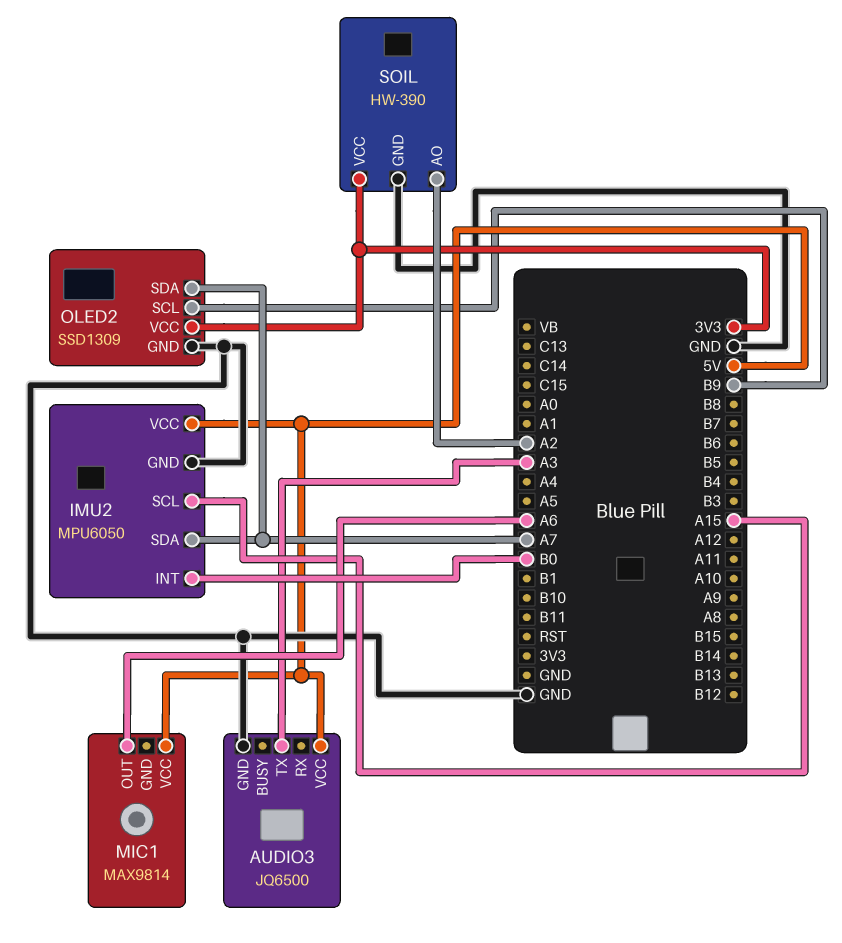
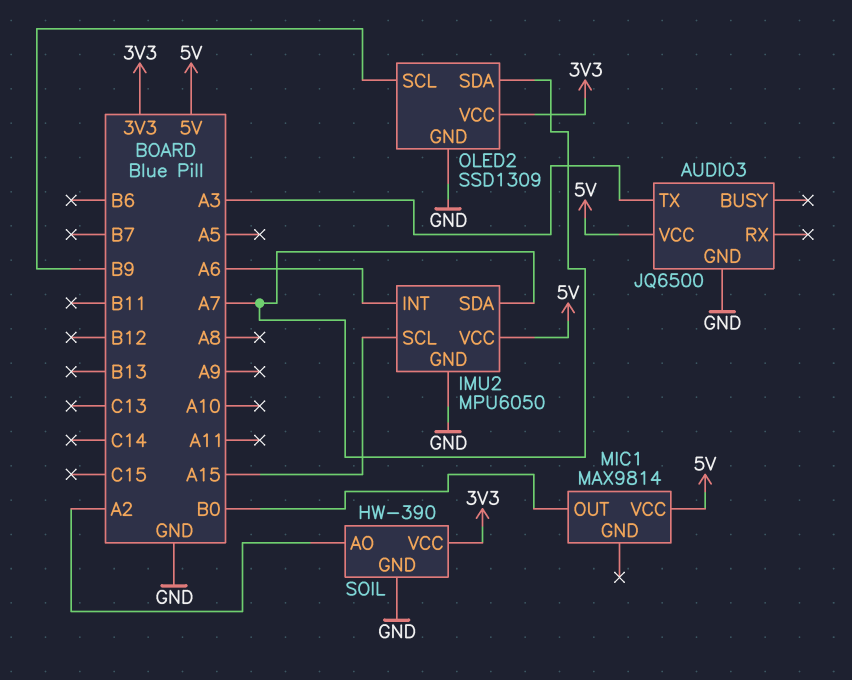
IMU2 pin INT: B0 -> A6
MIC1 pin OUT: A6 -> B0

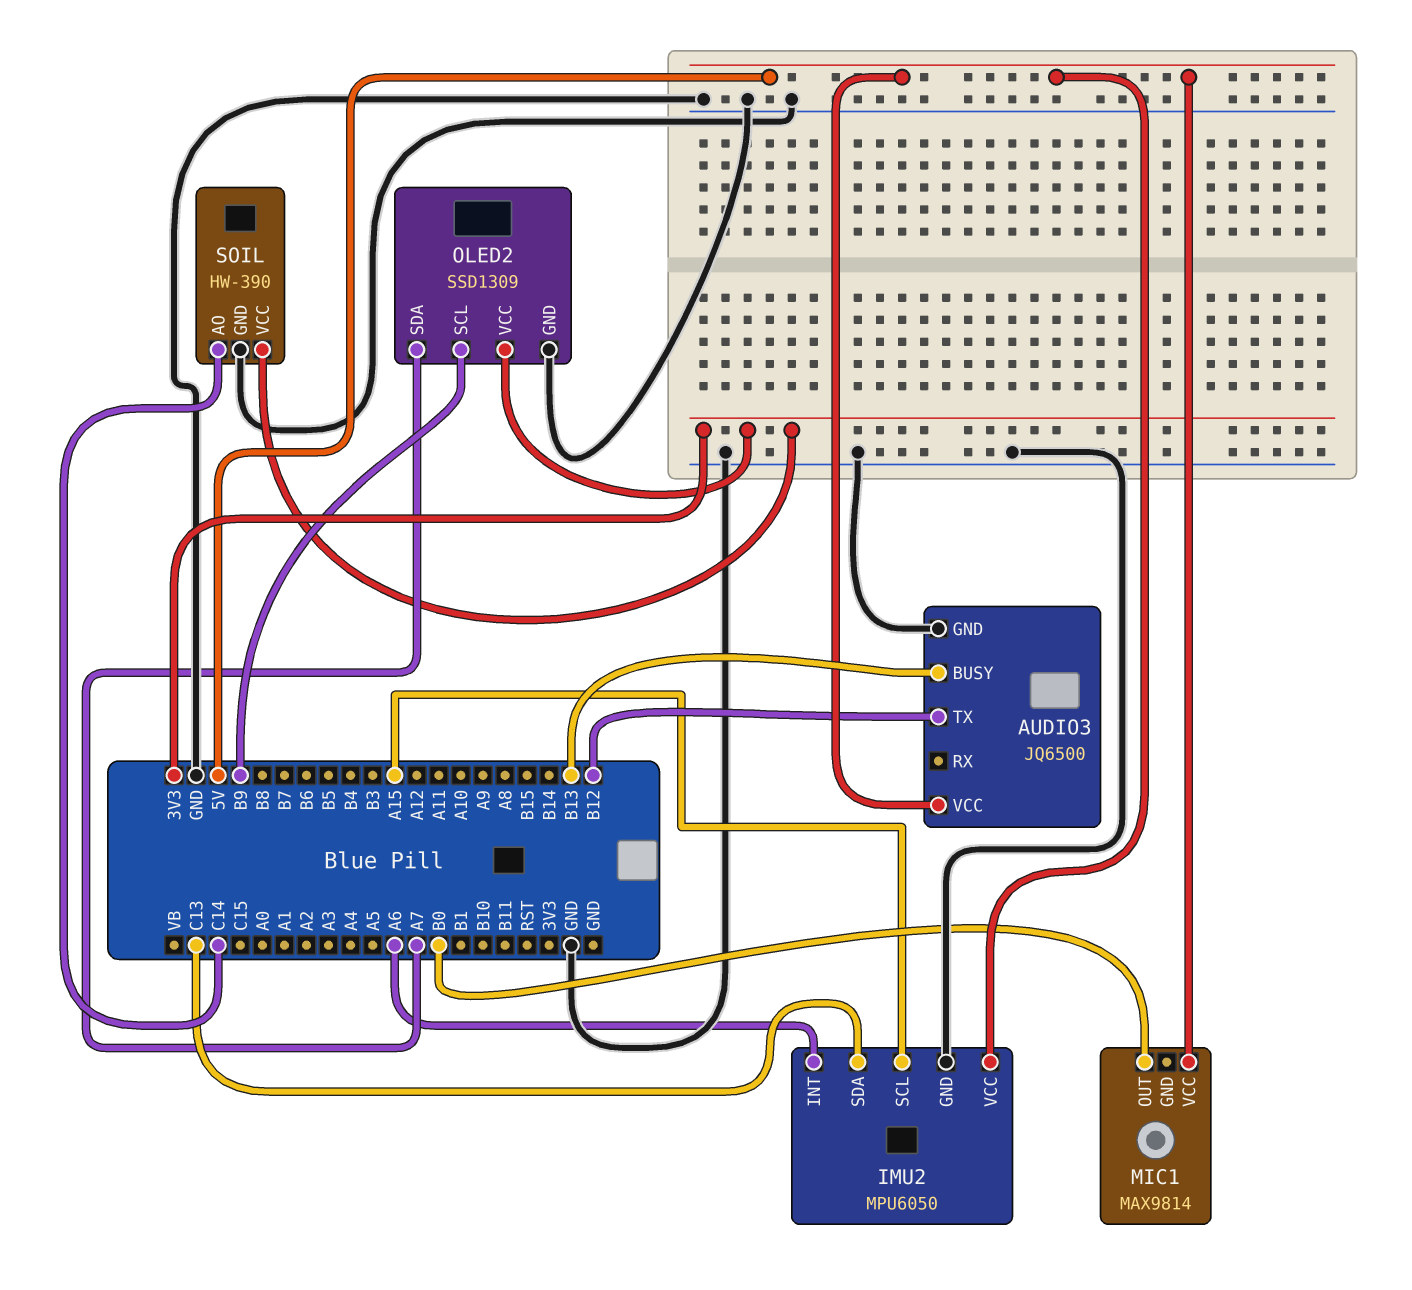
AUDIO3 pin BUSY: none -> B13
AUDIO3 pin TX: A3 -> B12
IMU2 pin SDA: A7 -> C13
SOIL pin AO: A2 -> C14

